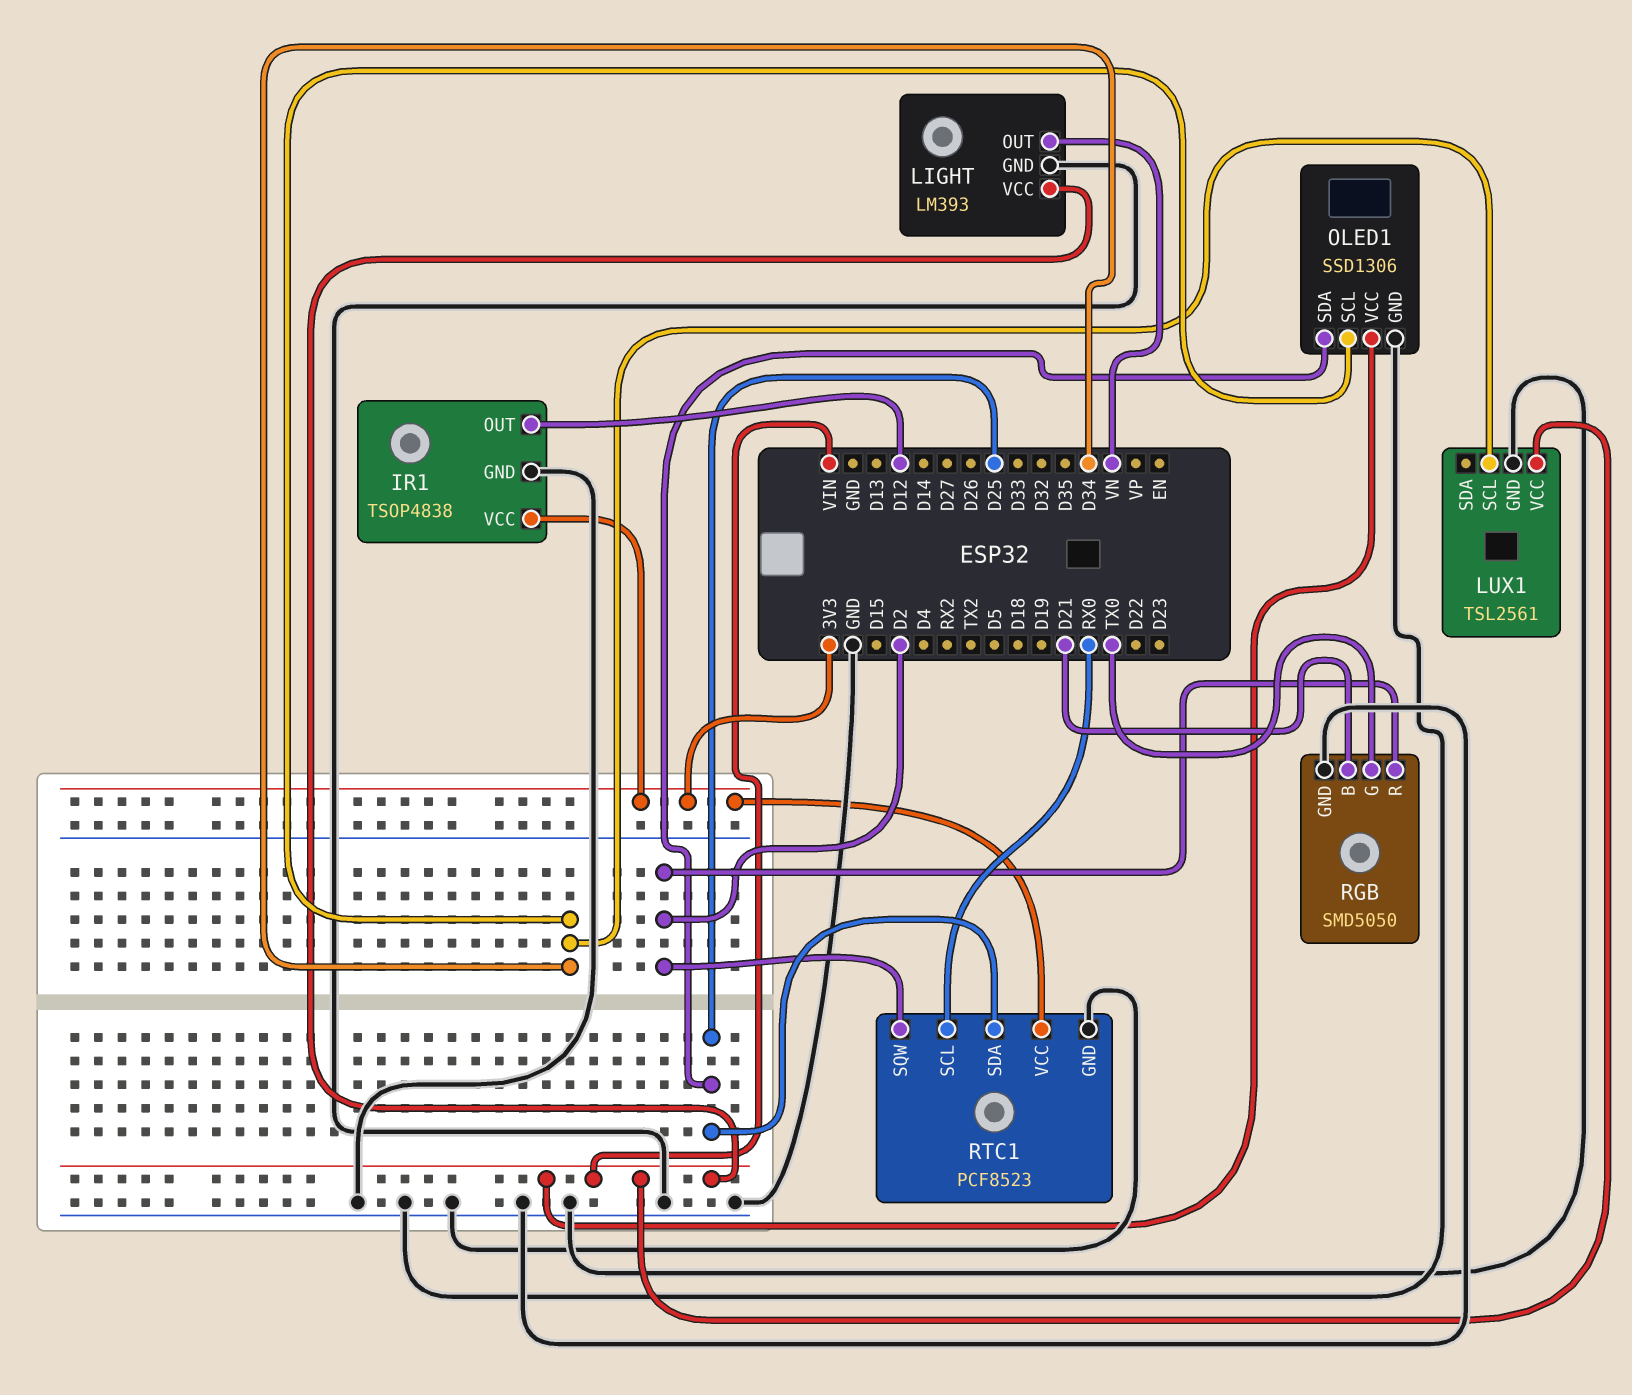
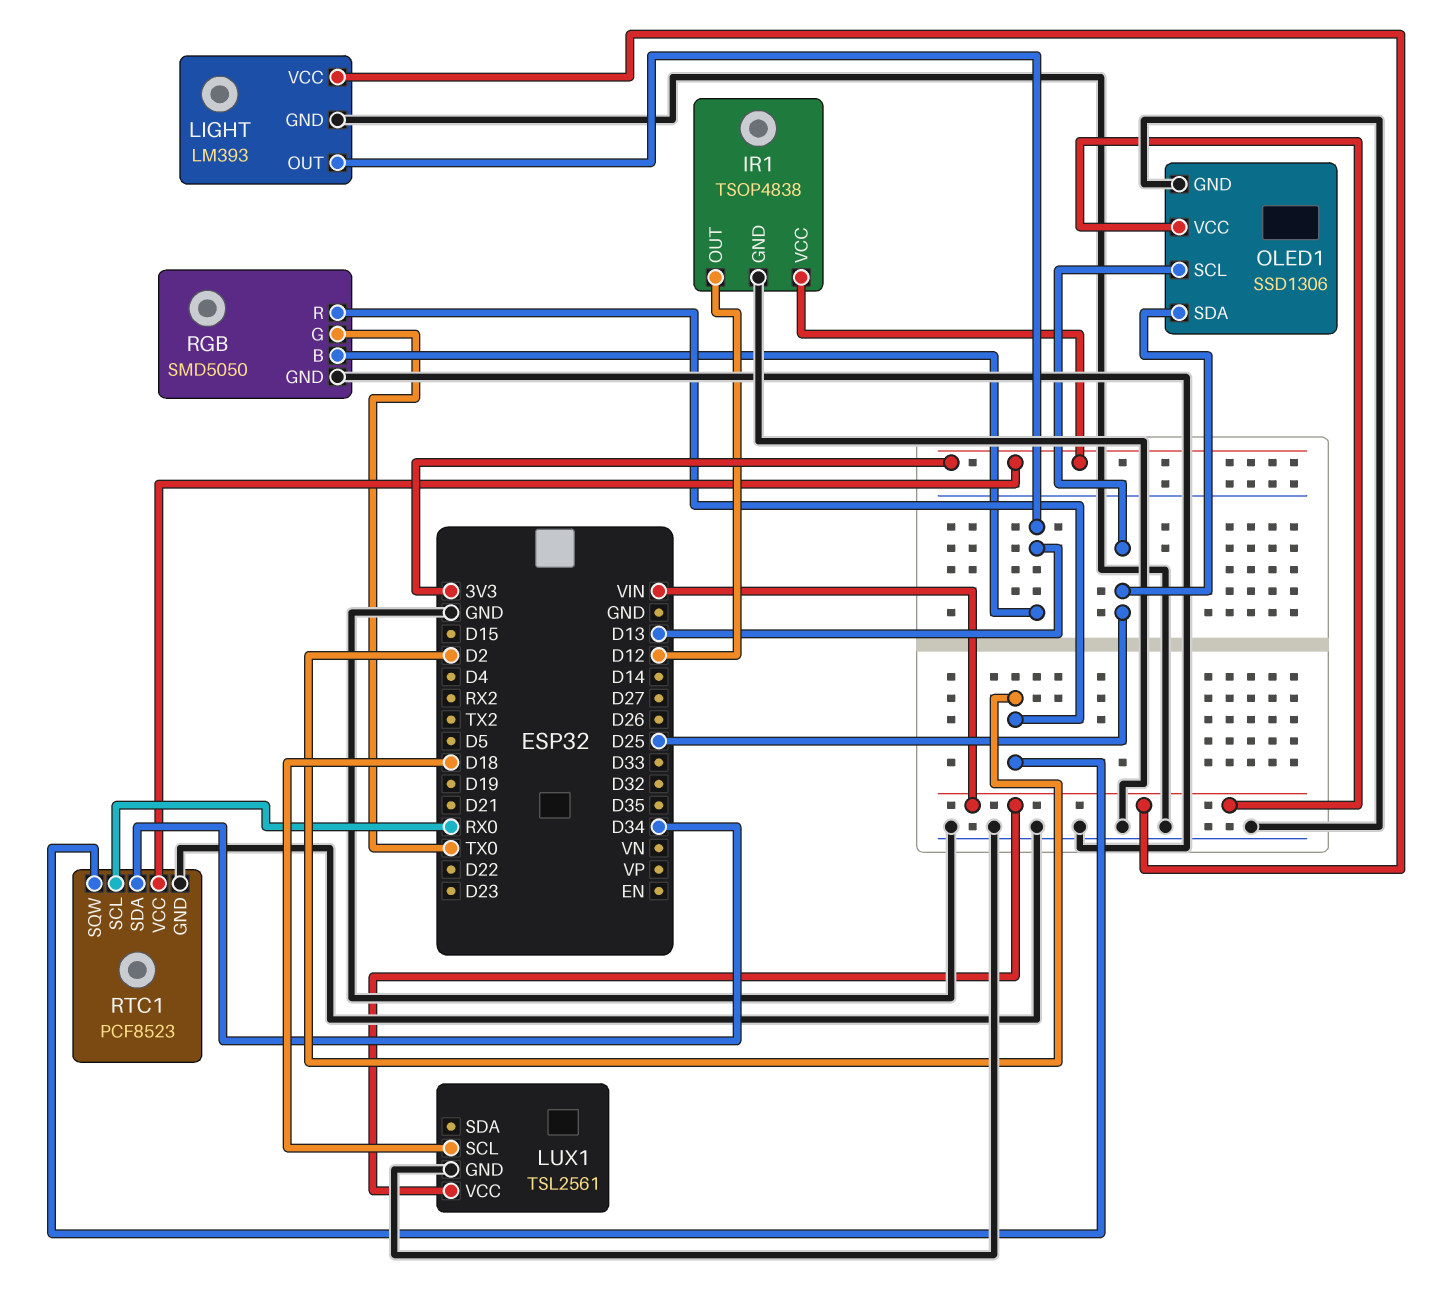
LIGHT pin OUT: VN -> D13
LUX1 pin SCL: D34 -> D18
OLED1 pin SCL: D34 -> D25
RGB pin B: D21 -> D13
RTC1 pin SDA: D25 -> D34

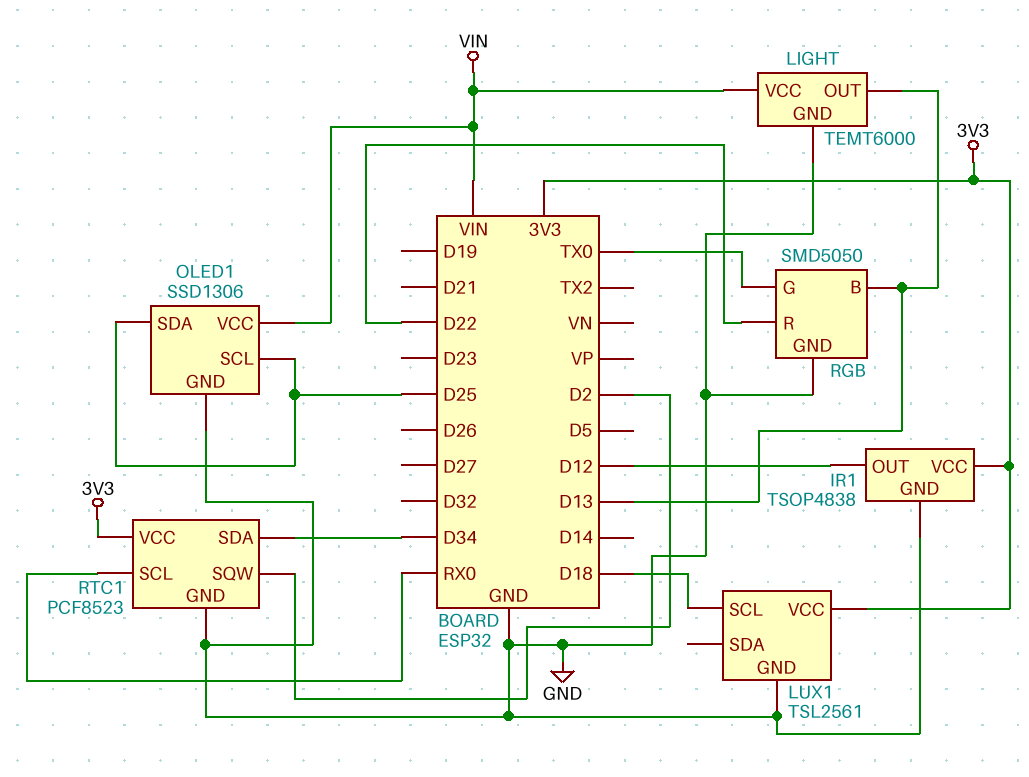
LIGHT: LM393 -> TEMT6000
LUX1 pin VCC: VIN -> 3V3
RGB pin R: D2 -> D22

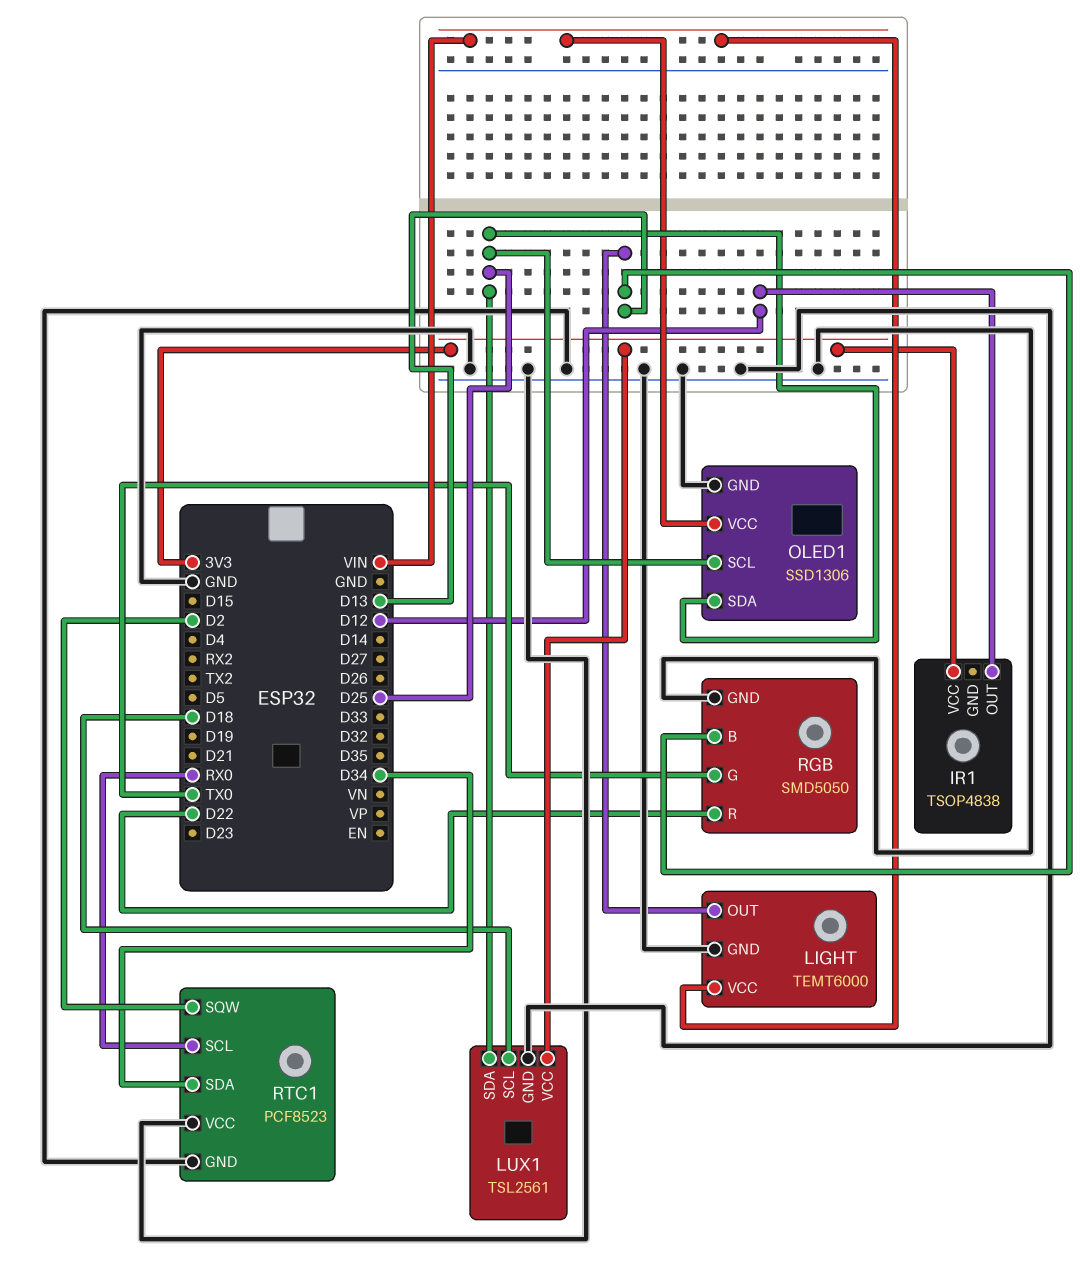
IR1 pin GND: GND -> none
LUX1 pin SDA: none -> D25
RTC1 pin VCC: 3V3 -> GND

